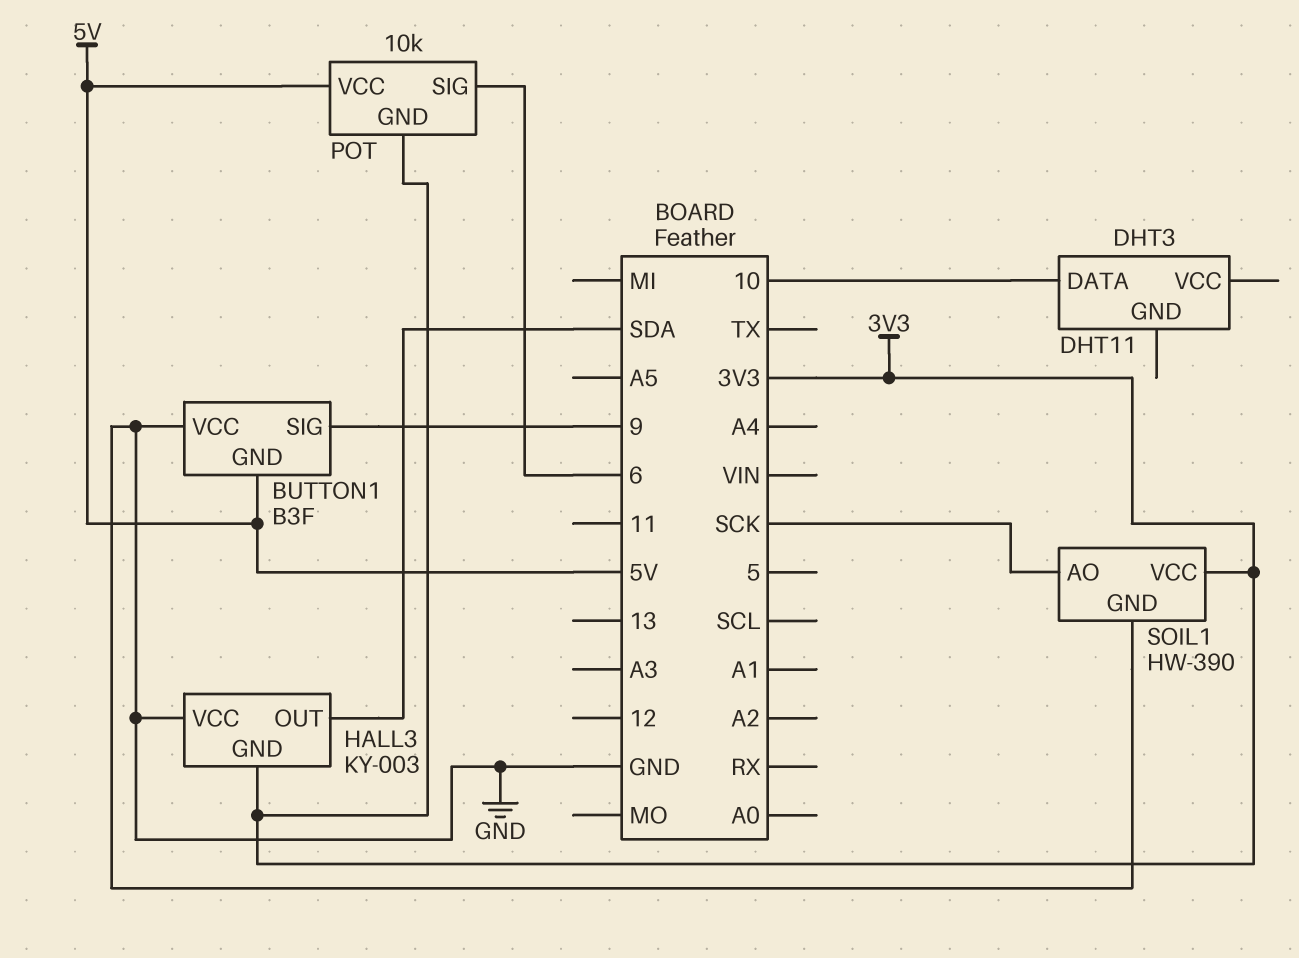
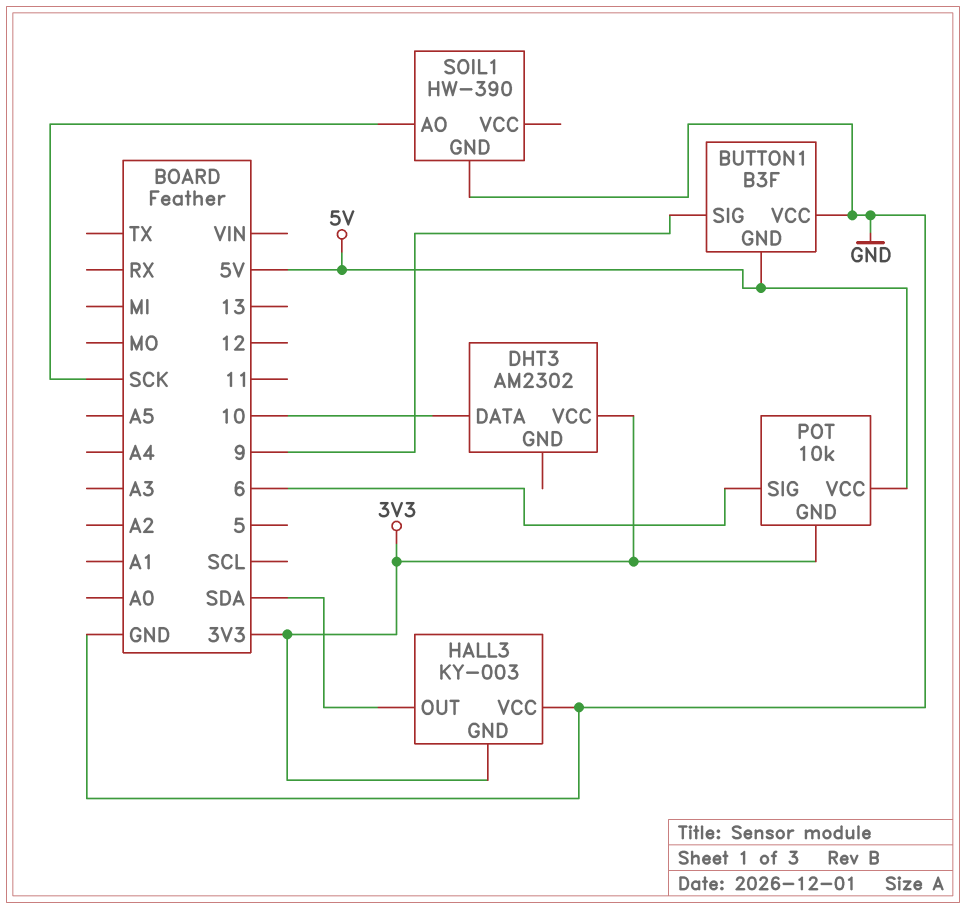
DHT3: DHT11 -> AM2302
DHT3 pin VCC: none -> 3V3
SOIL1 pin VCC: 3V3 -> none

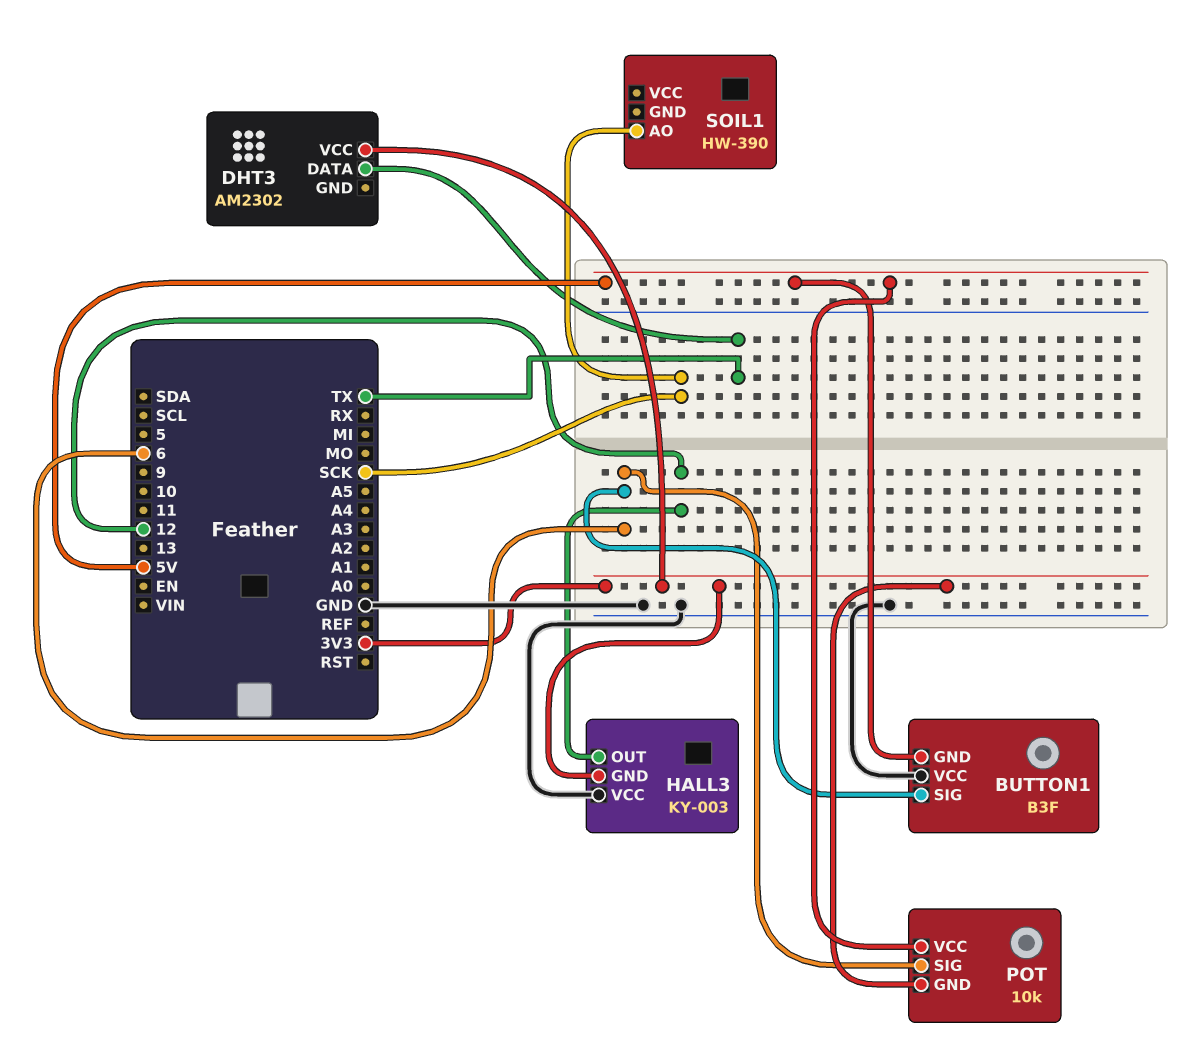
BUTTON1 pin SIG: 9 -> 6
DHT3 pin DATA: 10 -> TX
HALL3 pin OUT: SDA -> 12
SOIL1 pin GND: GND -> none

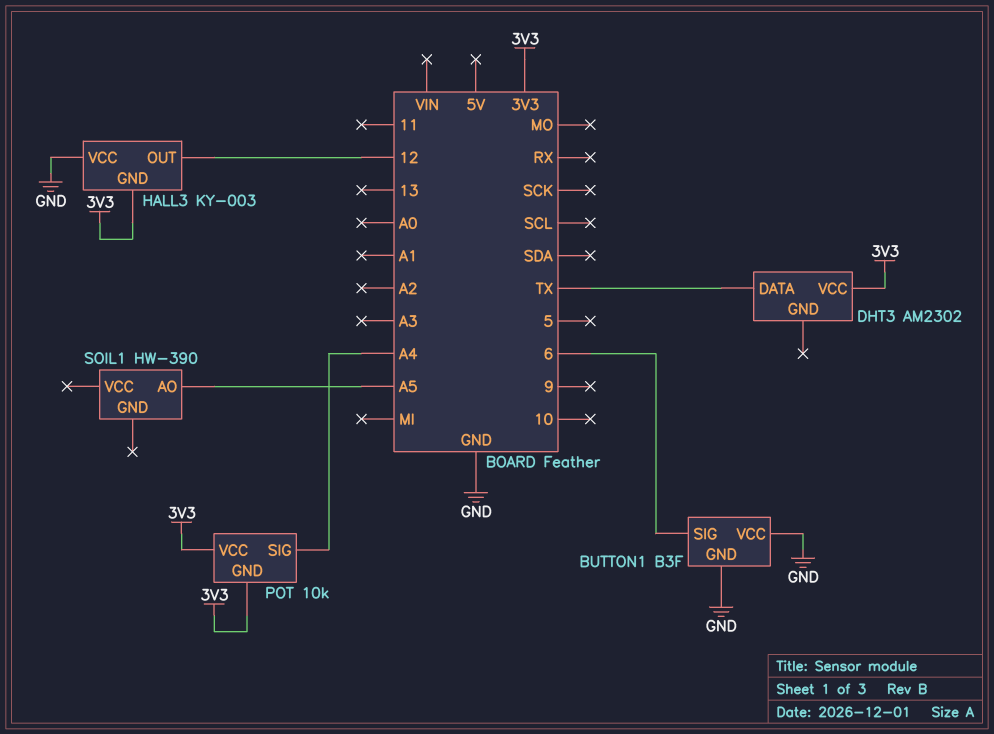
BUTTON1 pin GND: 5V -> GND
POT pin SIG: 6 -> A4
POT pin VCC: 5V -> 3V3
SOIL1 pin AO: SCK -> A5

